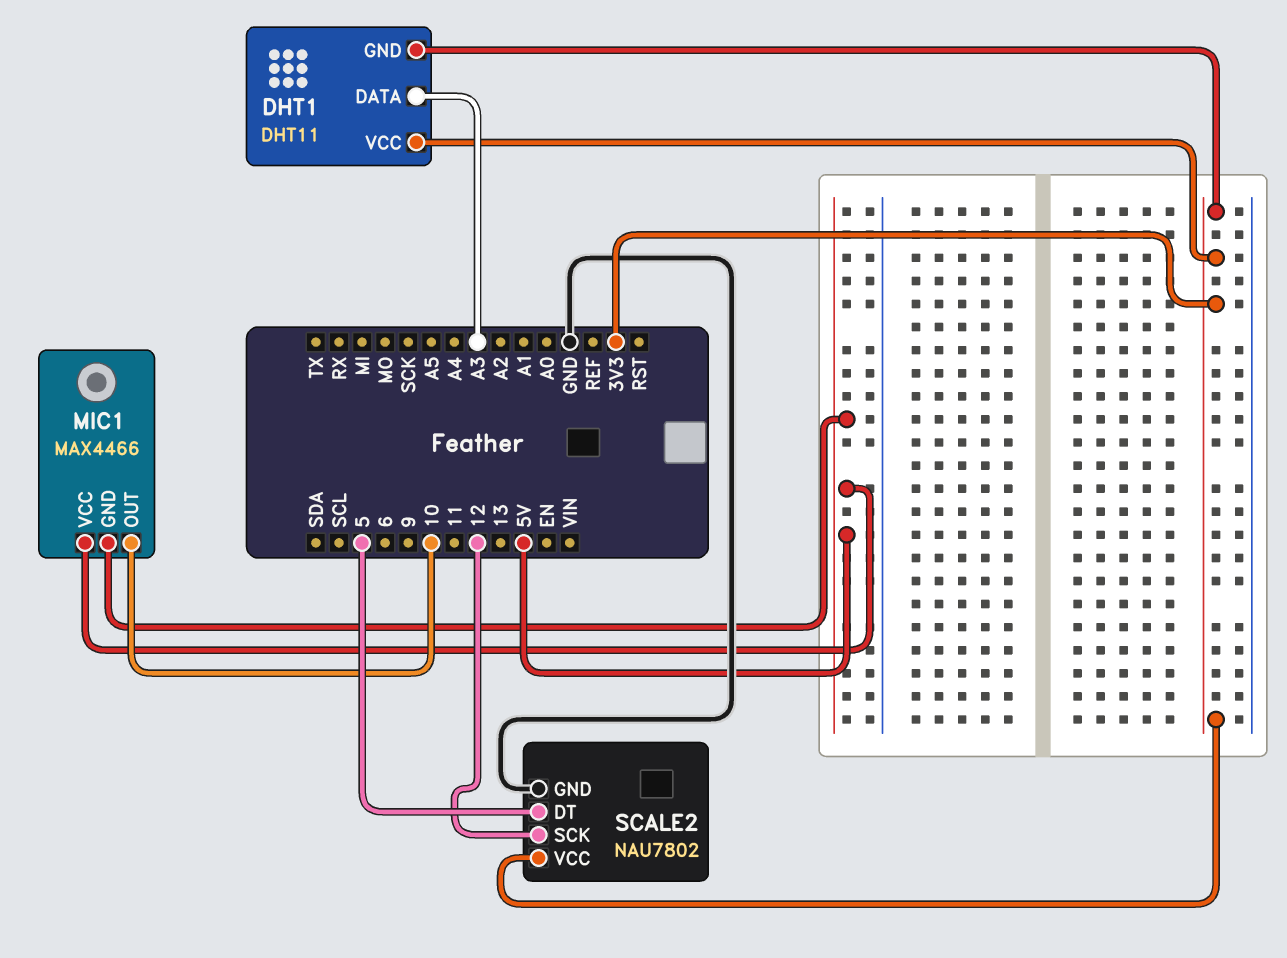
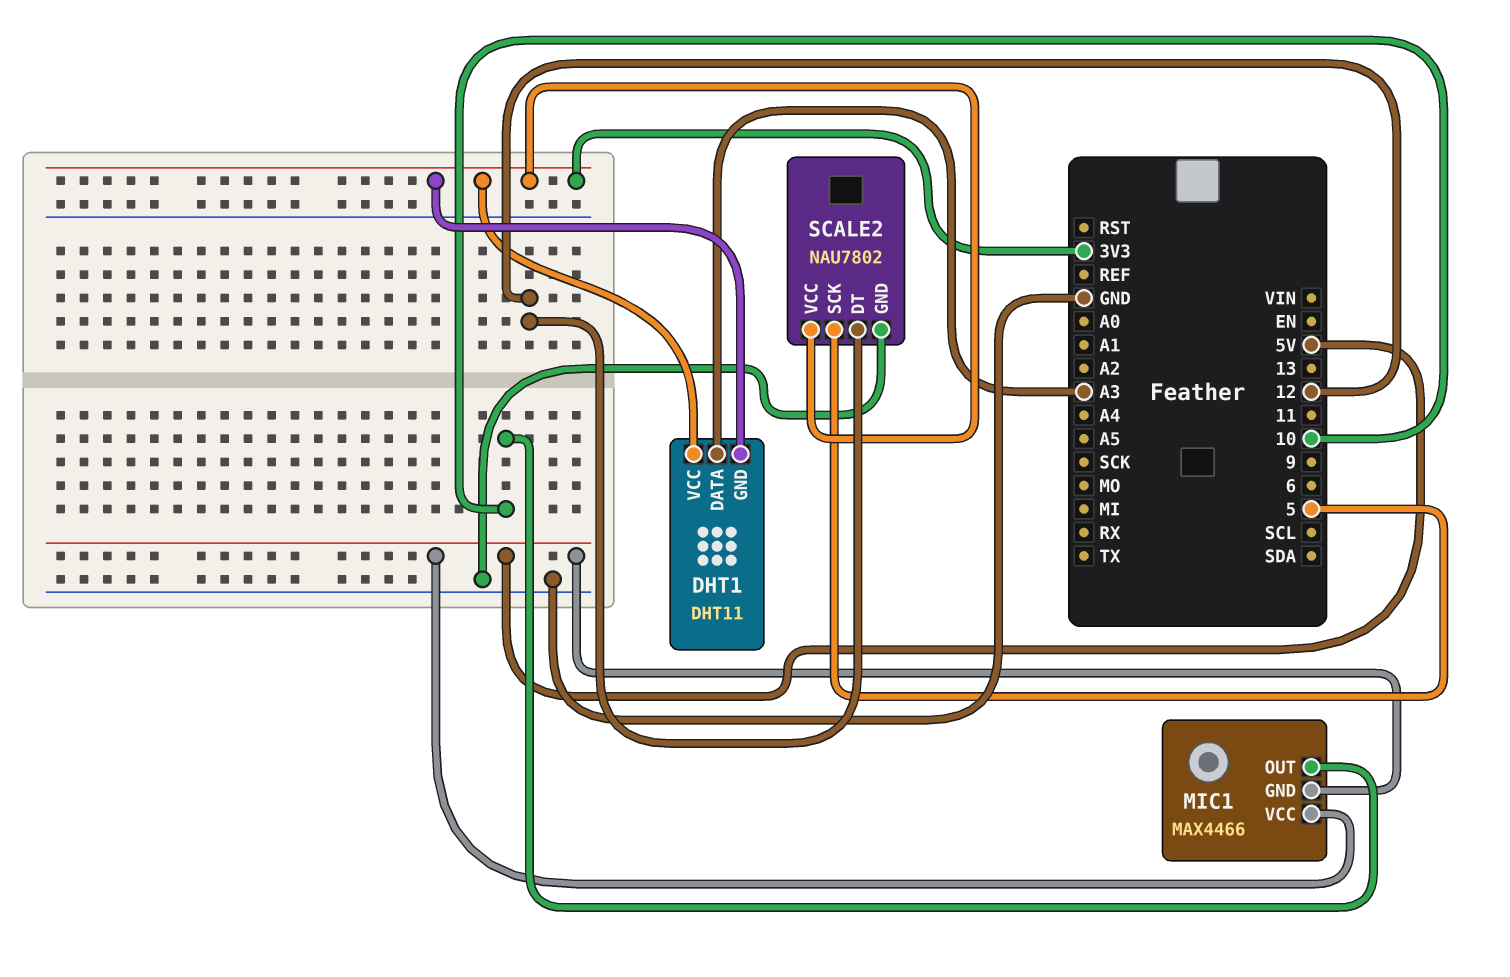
SCALE2 pin DT: 5 -> 12
SCALE2 pin SCK: 12 -> 5

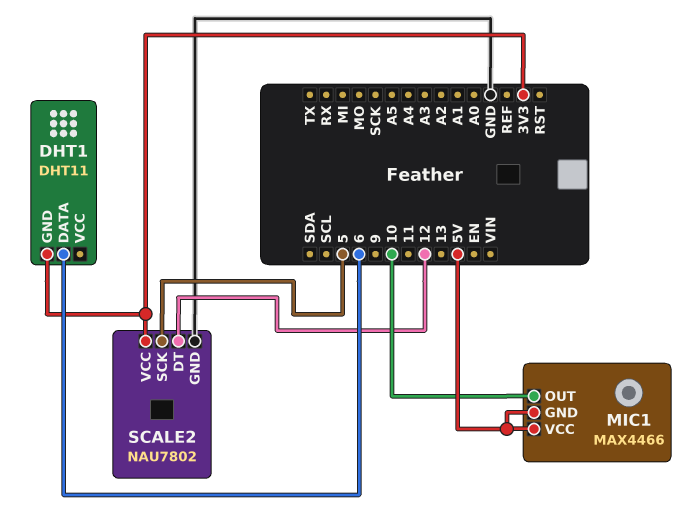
DHT1 pin DATA: A3 -> 6
DHT1 pin VCC: 3V3 -> none

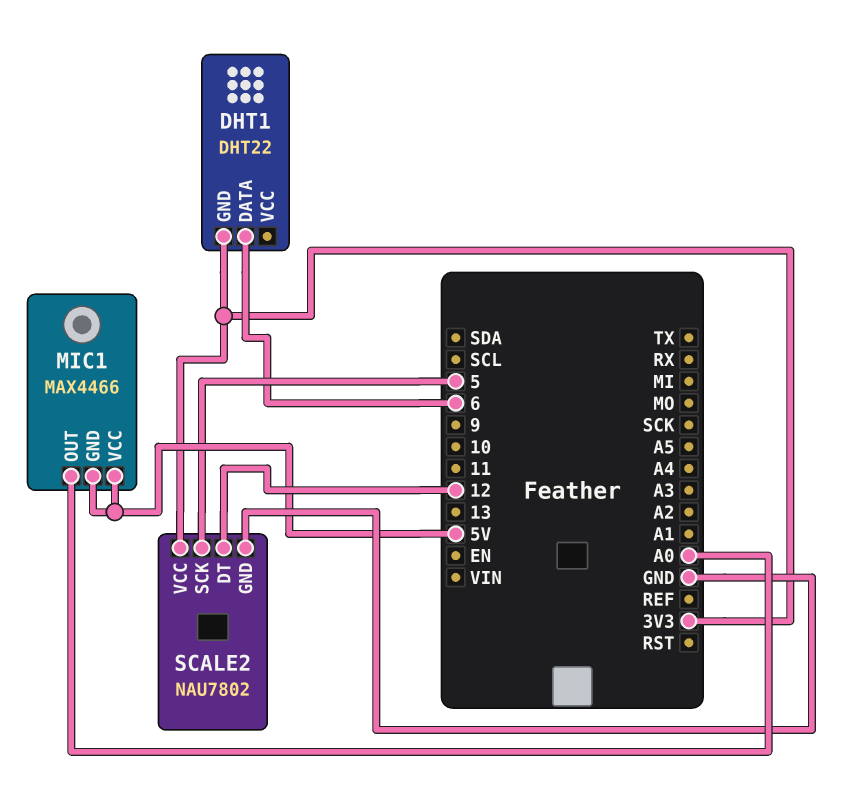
DHT1: DHT11 -> DHT22
MIC1 pin OUT: 10 -> A0

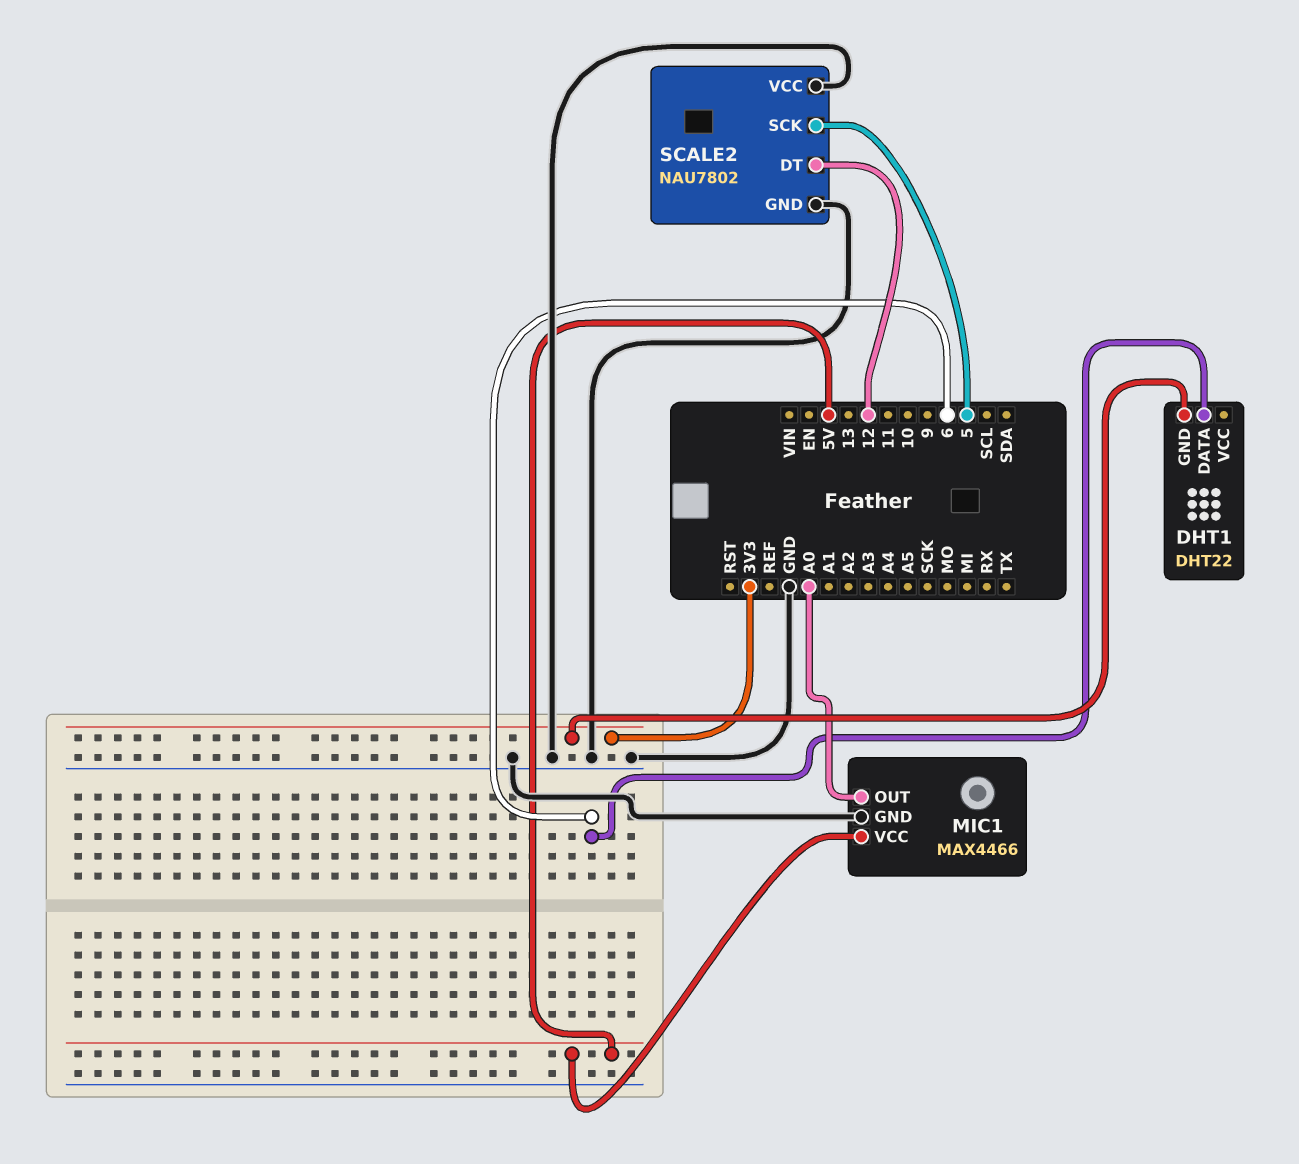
MIC1 pin GND: 5V -> GND
SCALE2 pin VCC: 3V3 -> GND

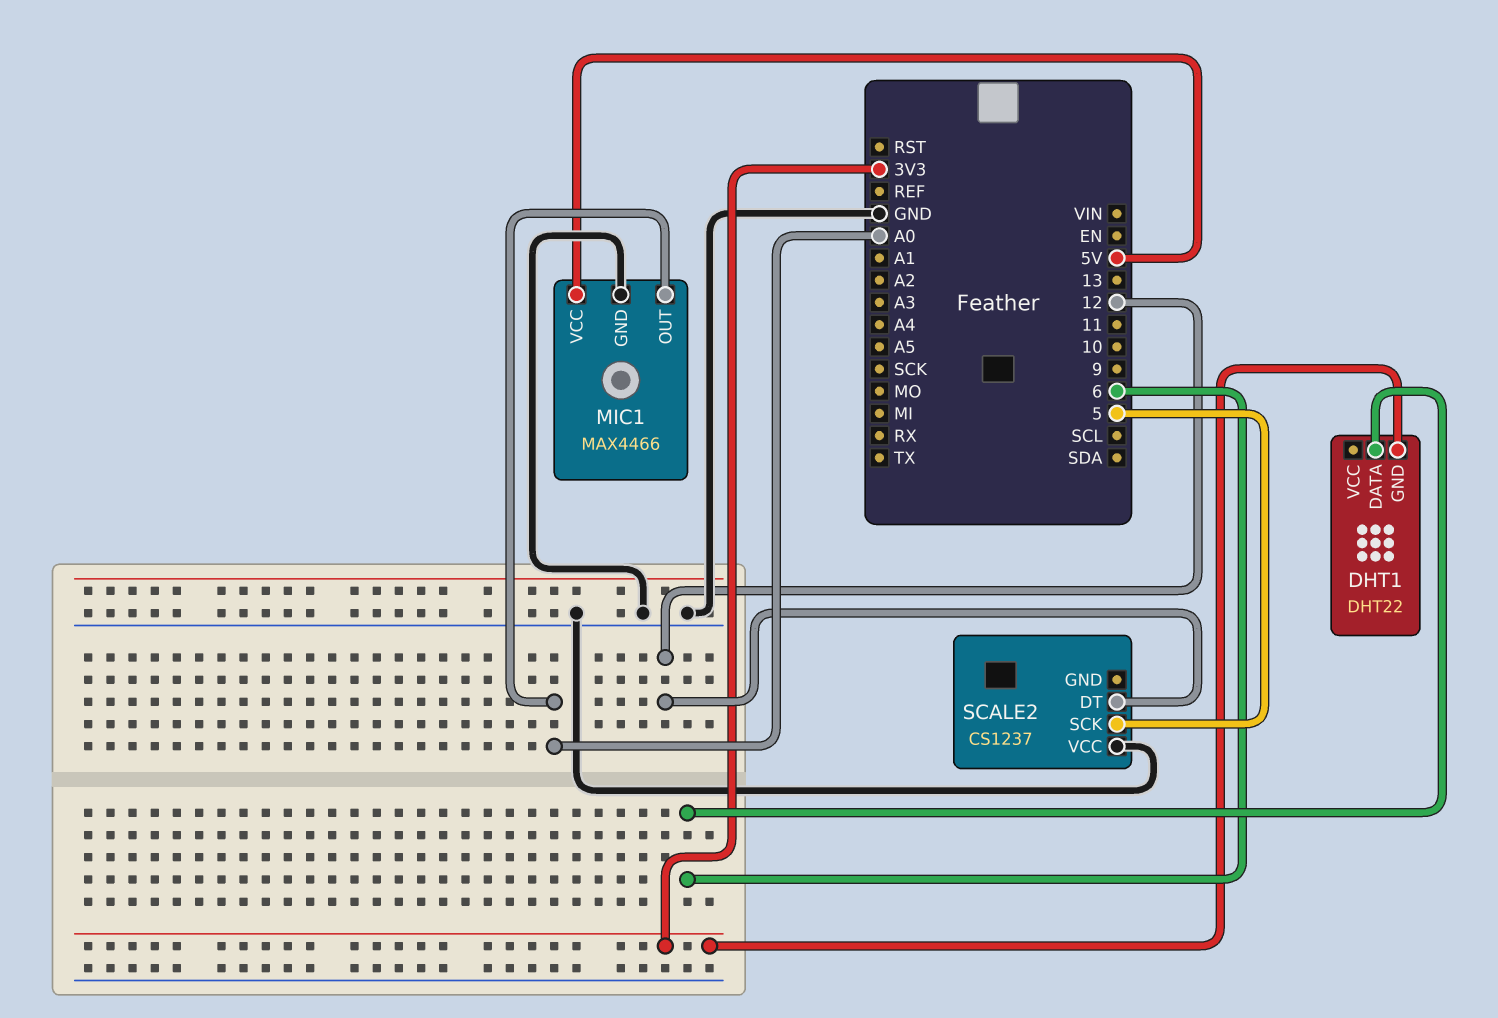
SCALE2: NAU7802 -> CS1237
SCALE2 pin GND: GND -> none

